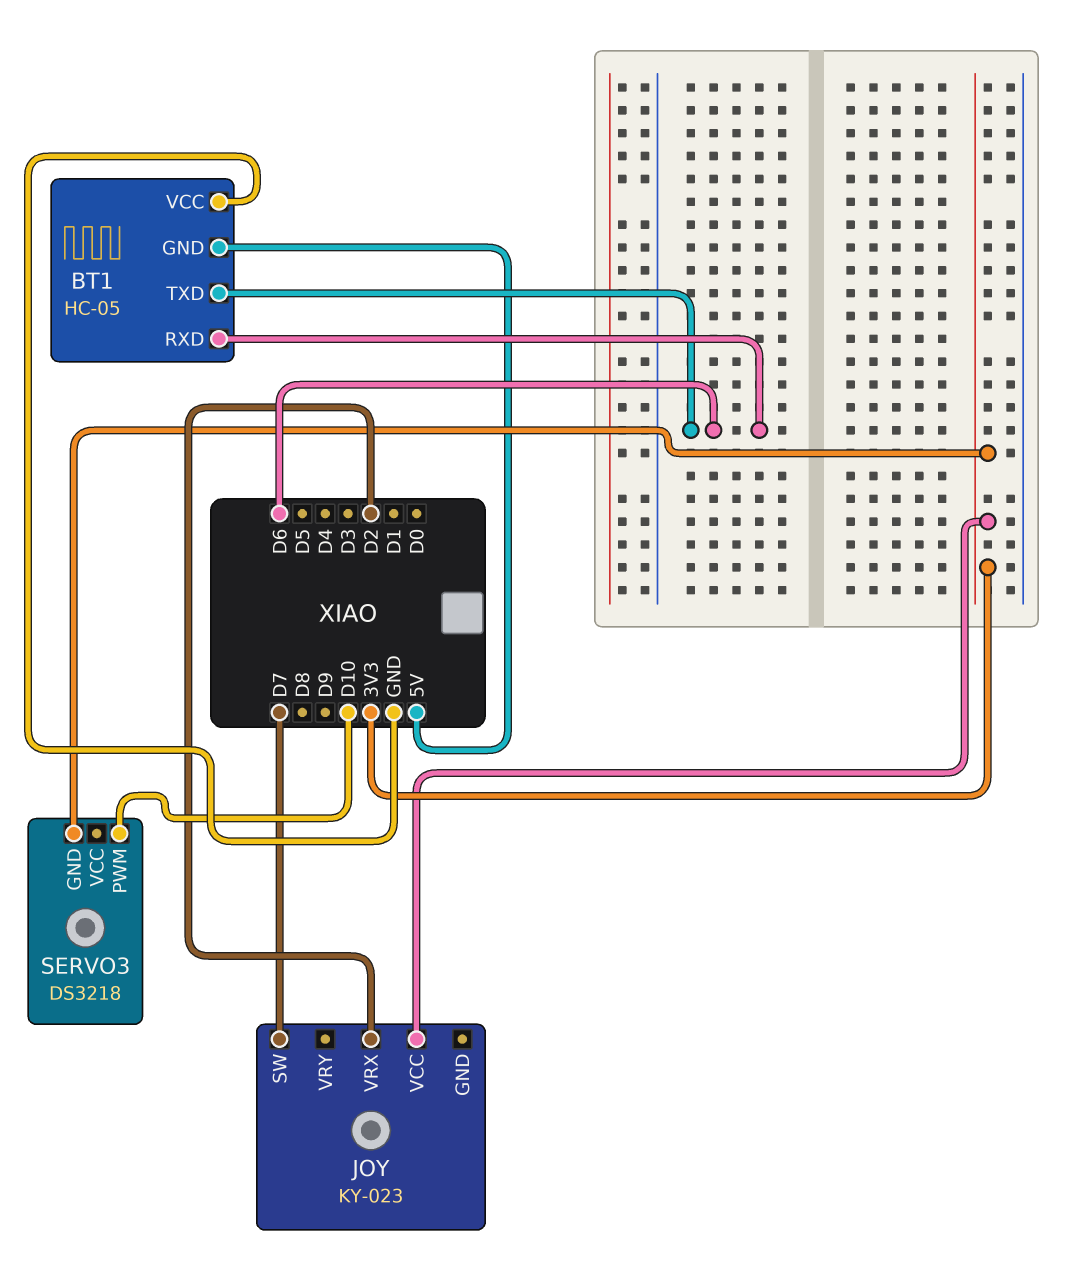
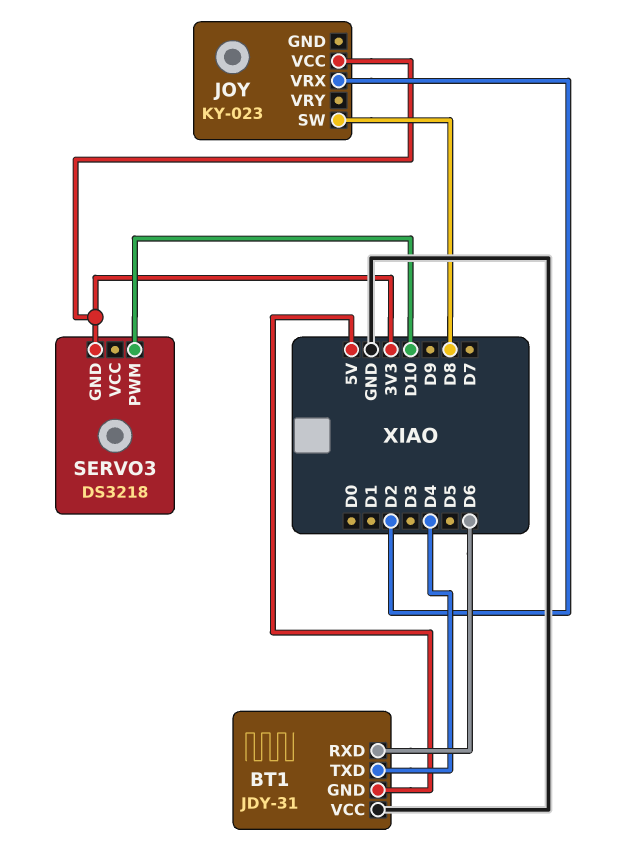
BT1: HC-05 -> JDY-31
BT1 pin TXD: D6 -> D4
JOY pin SW: D7 -> D8

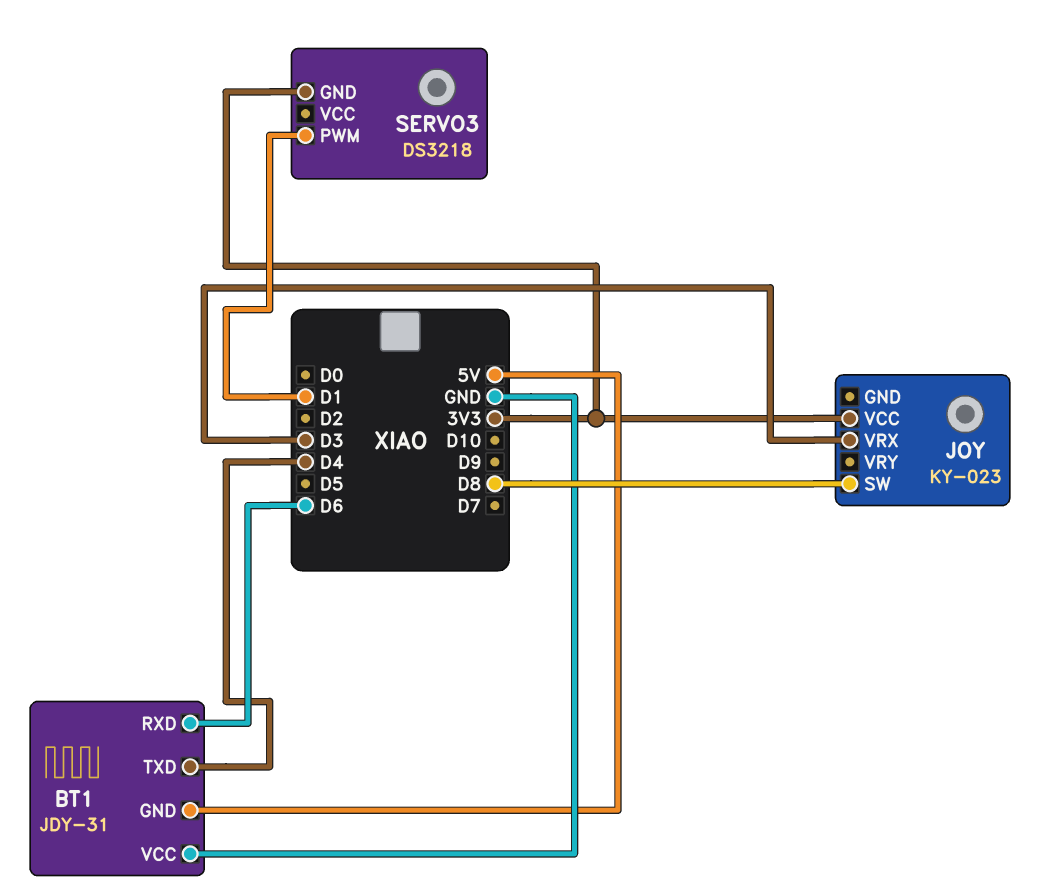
JOY pin VRX: D2 -> D3
SERVO3 pin PWM: D10 -> D1

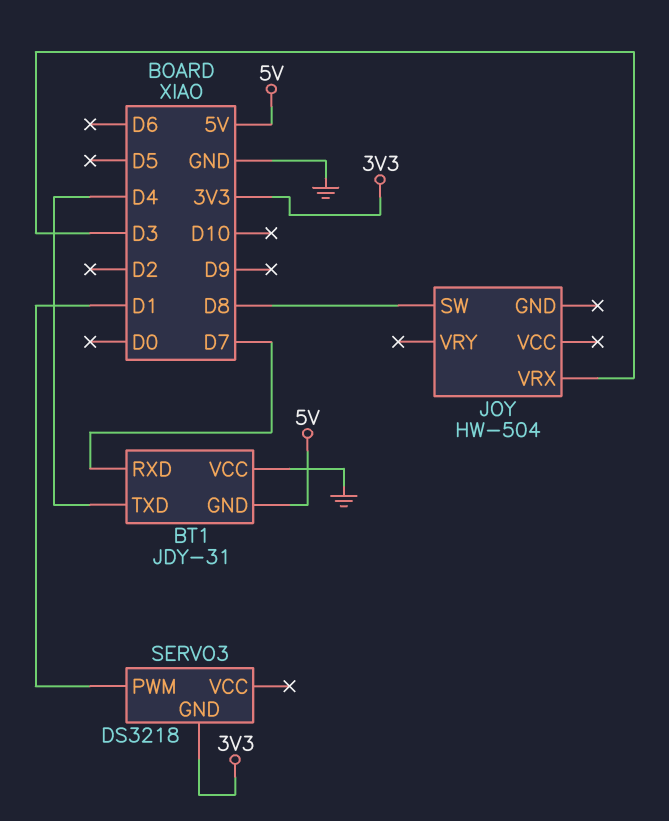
BT1 pin RXD: D6 -> D7
JOY: KY-023 -> HW-504
JOY pin VCC: 3V3 -> none

